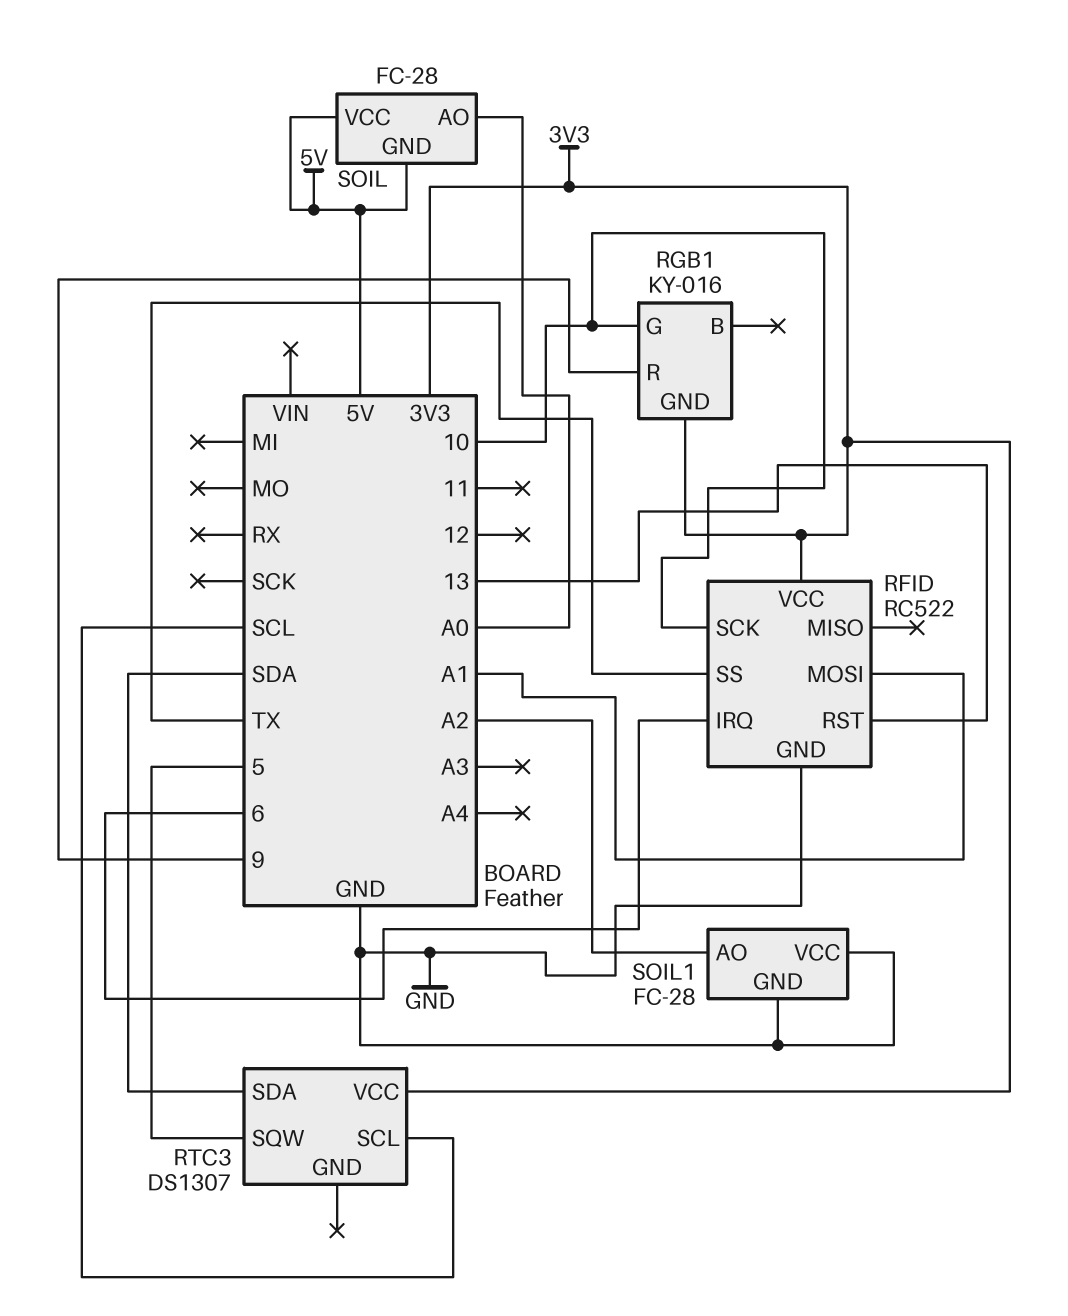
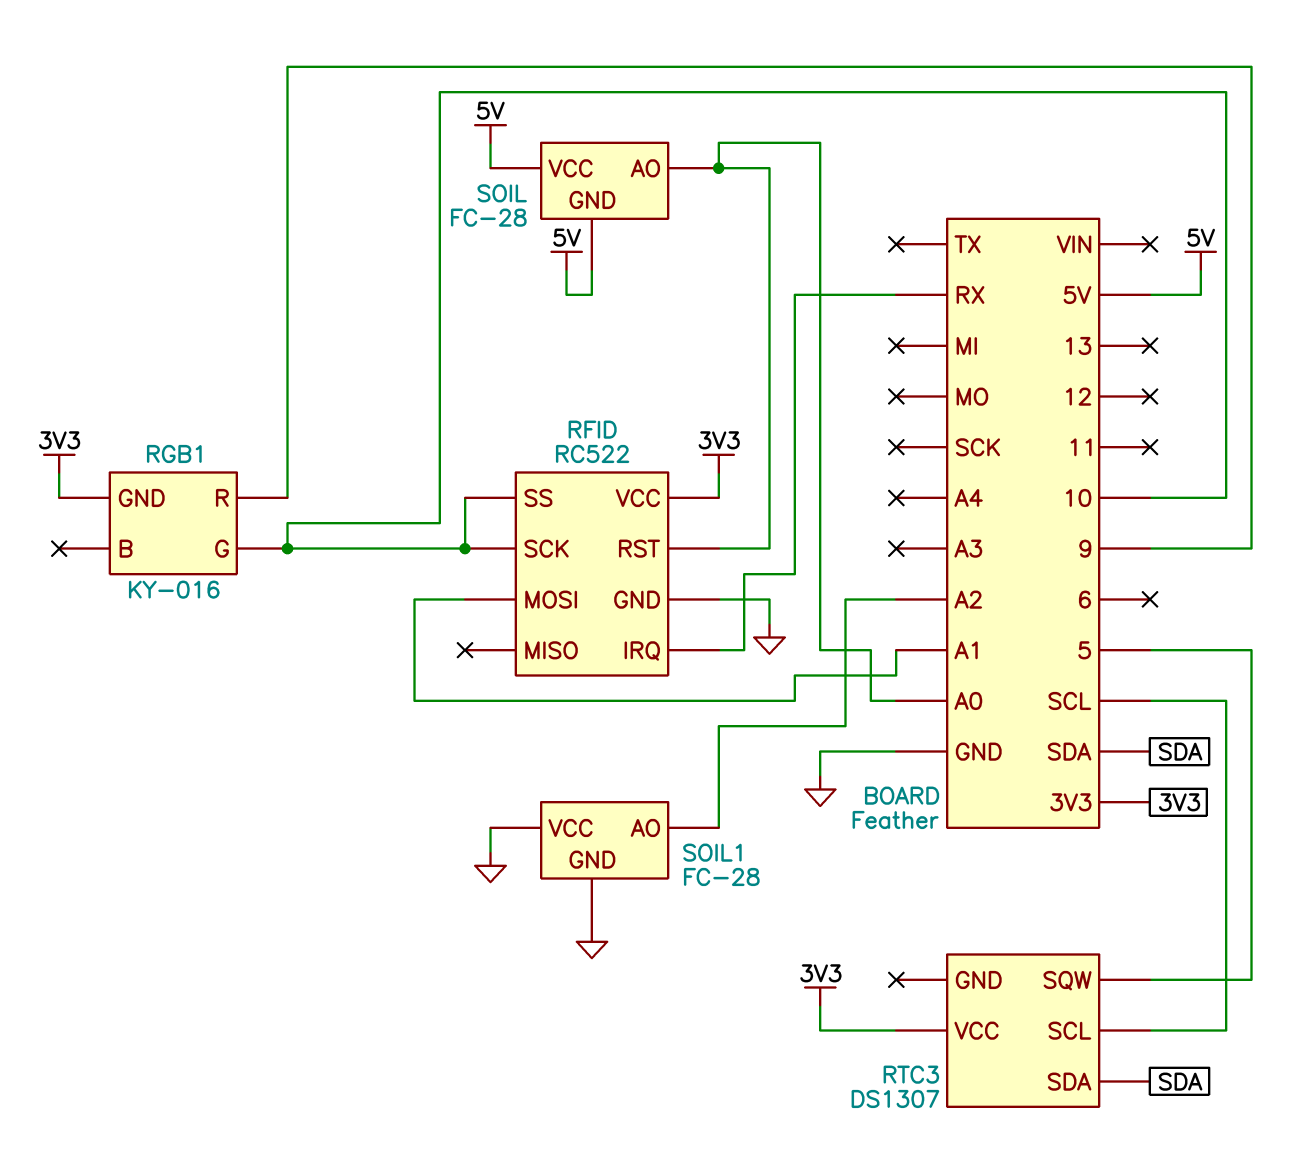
RFID pin IRQ: 6 -> RX
RFID pin RST: 13 -> A0
RFID pin SS: TX -> 10

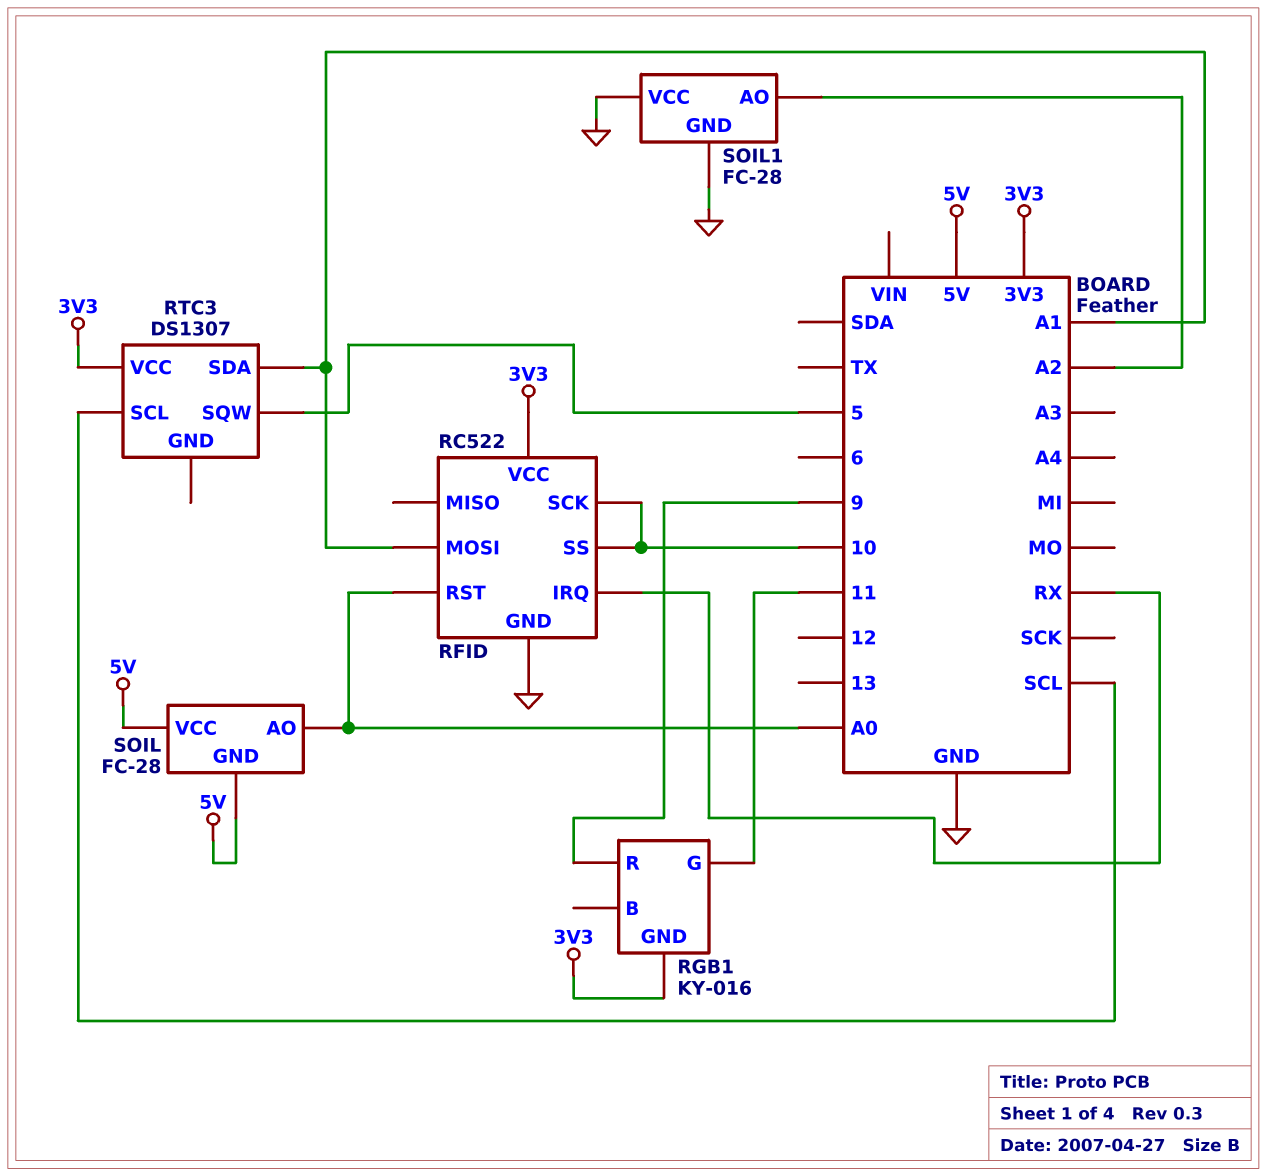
RGB1 pin G: 10 -> 11
RTC3 pin SDA: SDA -> A1

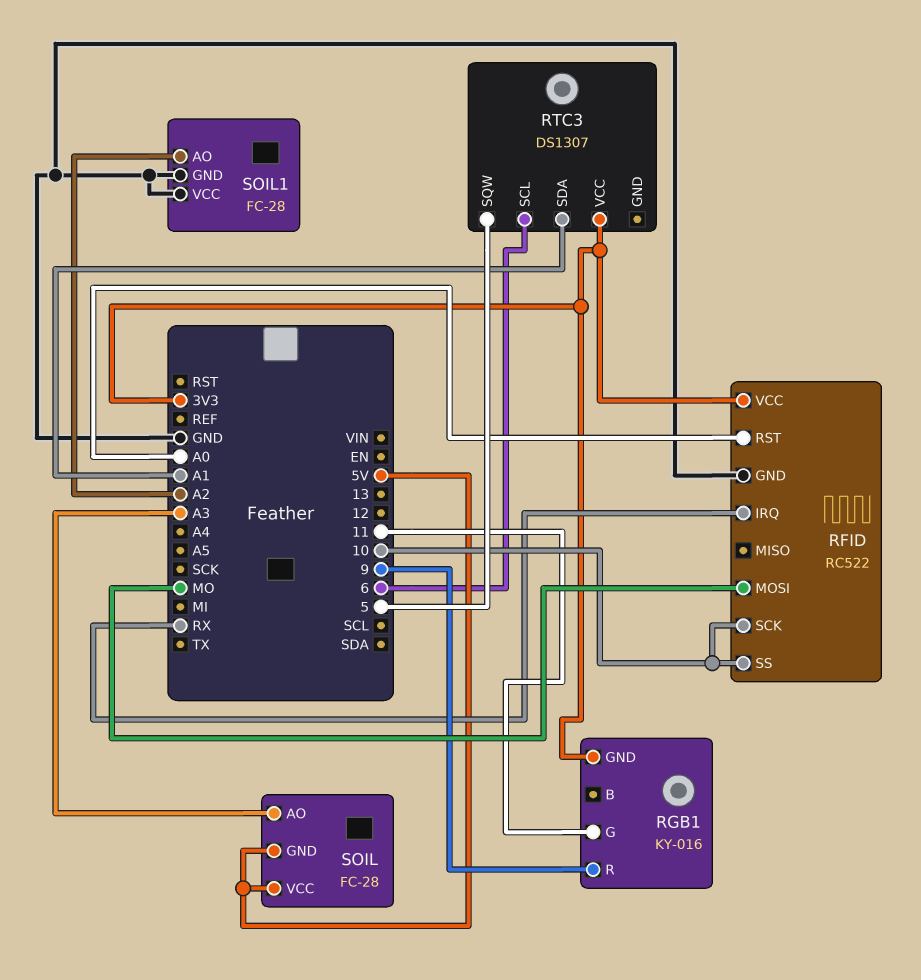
RFID pin MOSI: A1 -> MO
RTC3 pin SCL: SCL -> 6
SOIL pin AO: A0 -> A3

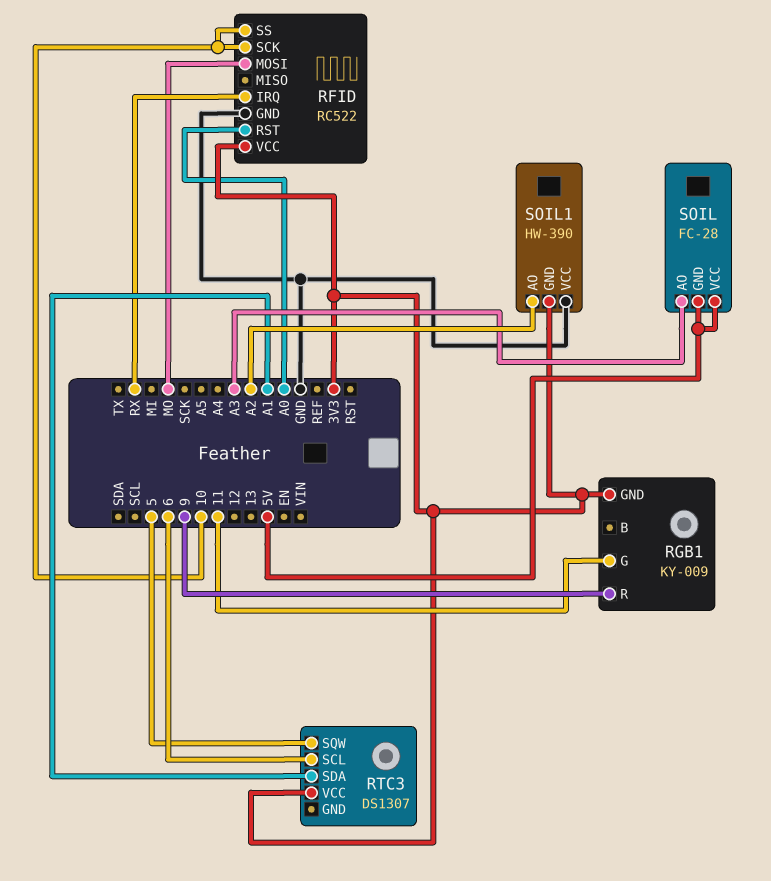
RGB1: KY-016 -> KY-009
SOIL1: FC-28 -> HW-390
SOIL1 pin GND: GND -> 3V3

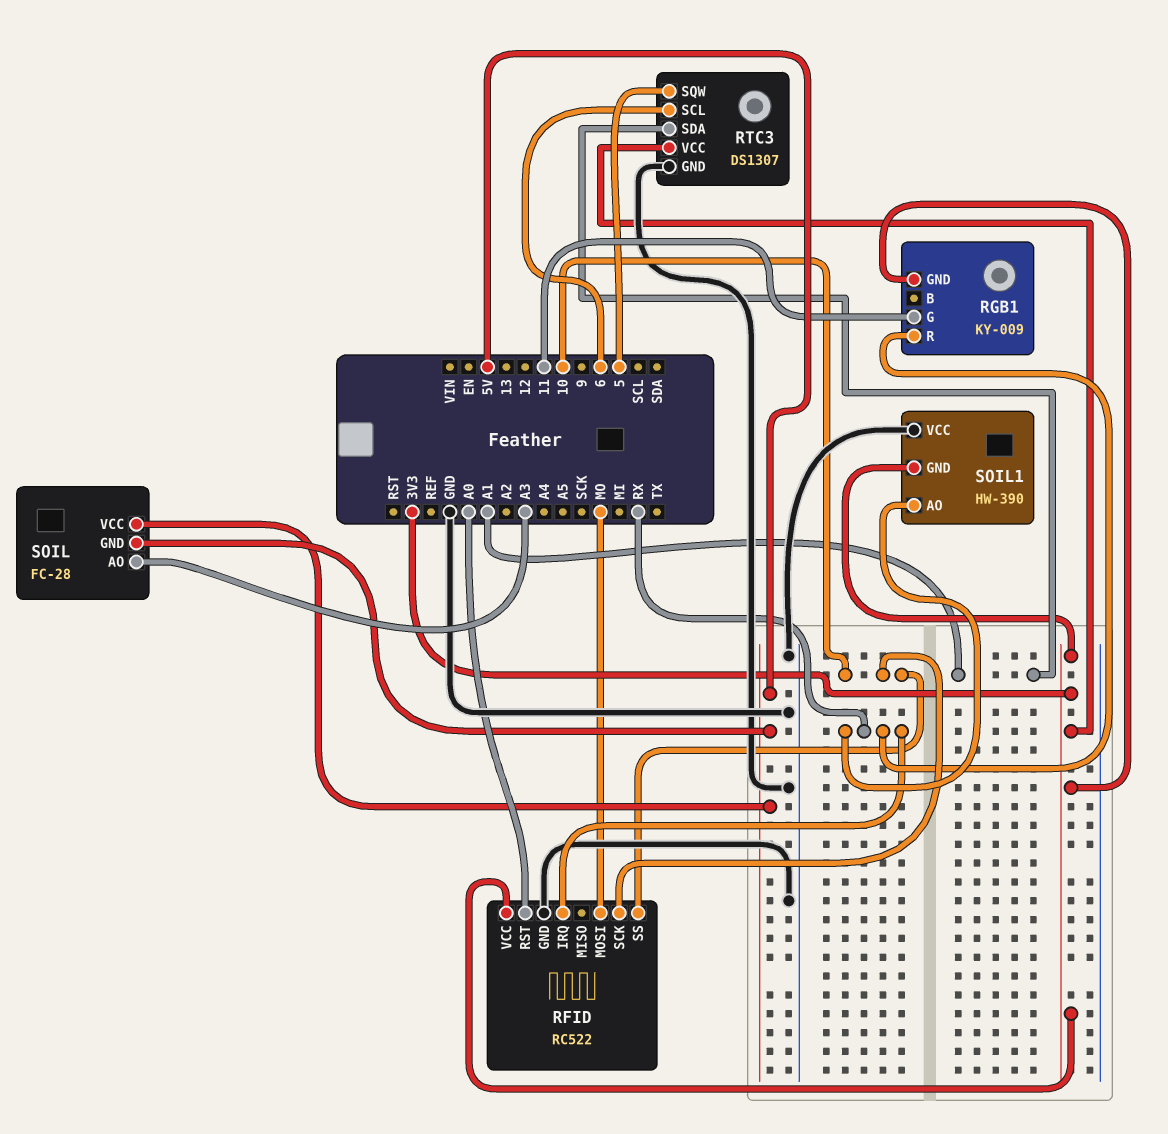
RGB1 pin R: 9 -> RX
RTC3 pin GND: none -> GND
SOIL1 pin AO: A2 -> RX

